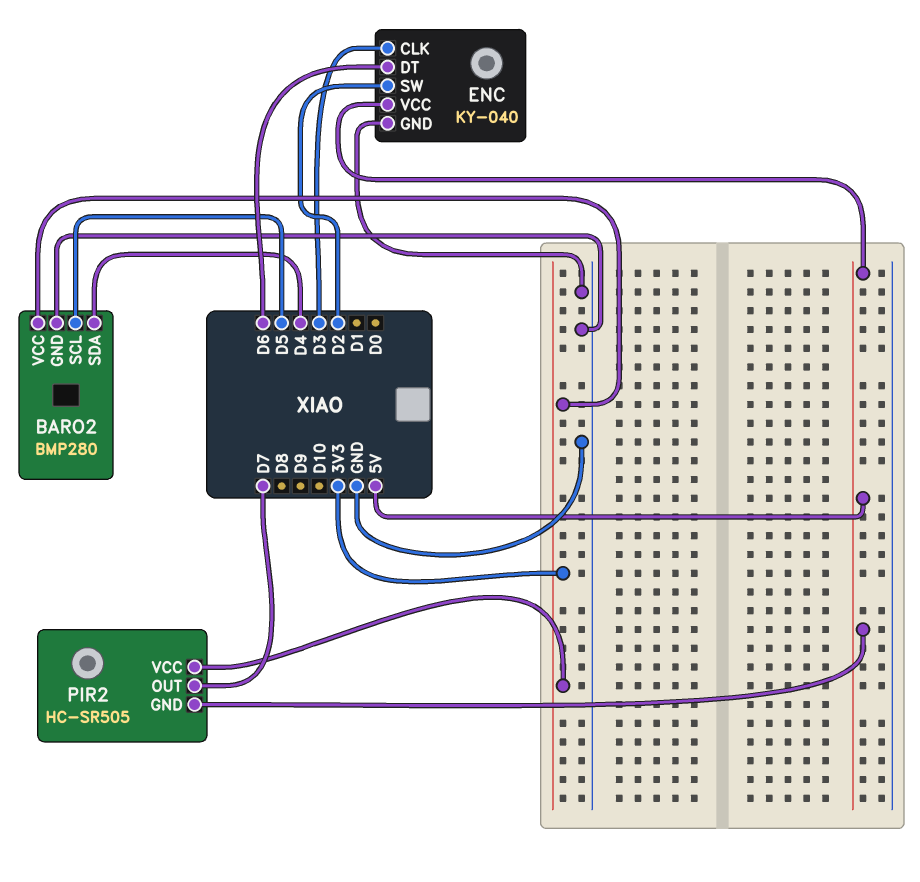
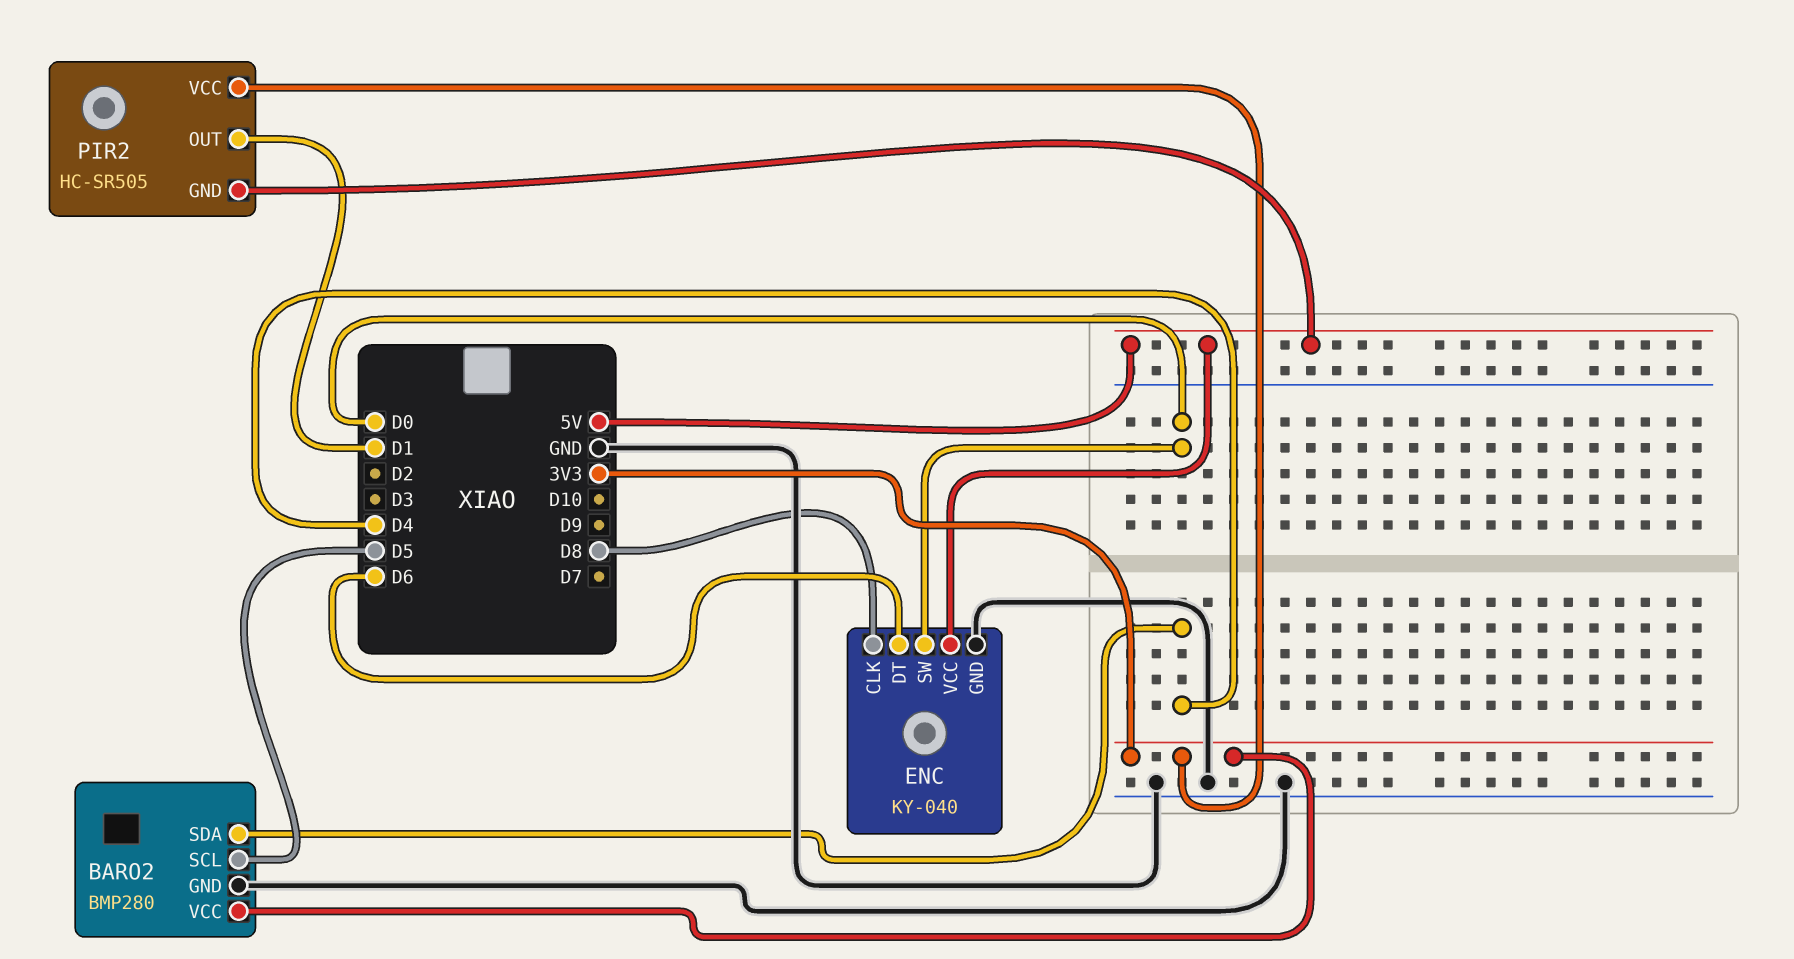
ENC pin CLK: D3 -> D8
ENC pin SW: D2 -> D0
PIR2 pin OUT: D7 -> D1

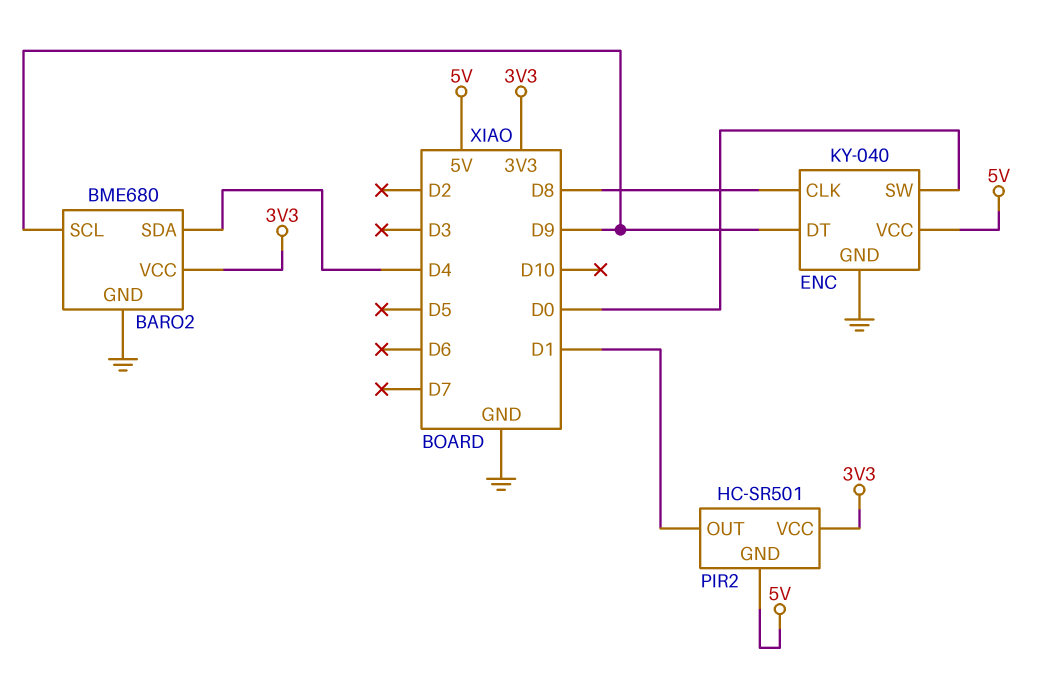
BARO2: BMP280 -> BME680
BARO2 pin SCL: D5 -> D9
ENC pin DT: D6 -> D9
PIR2: HC-SR505 -> HC-SR501

